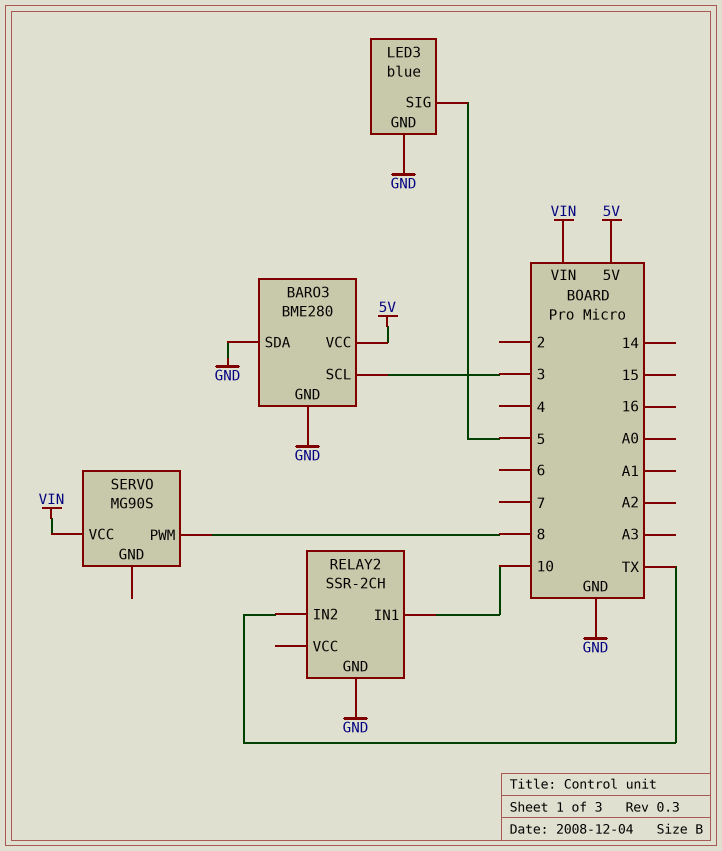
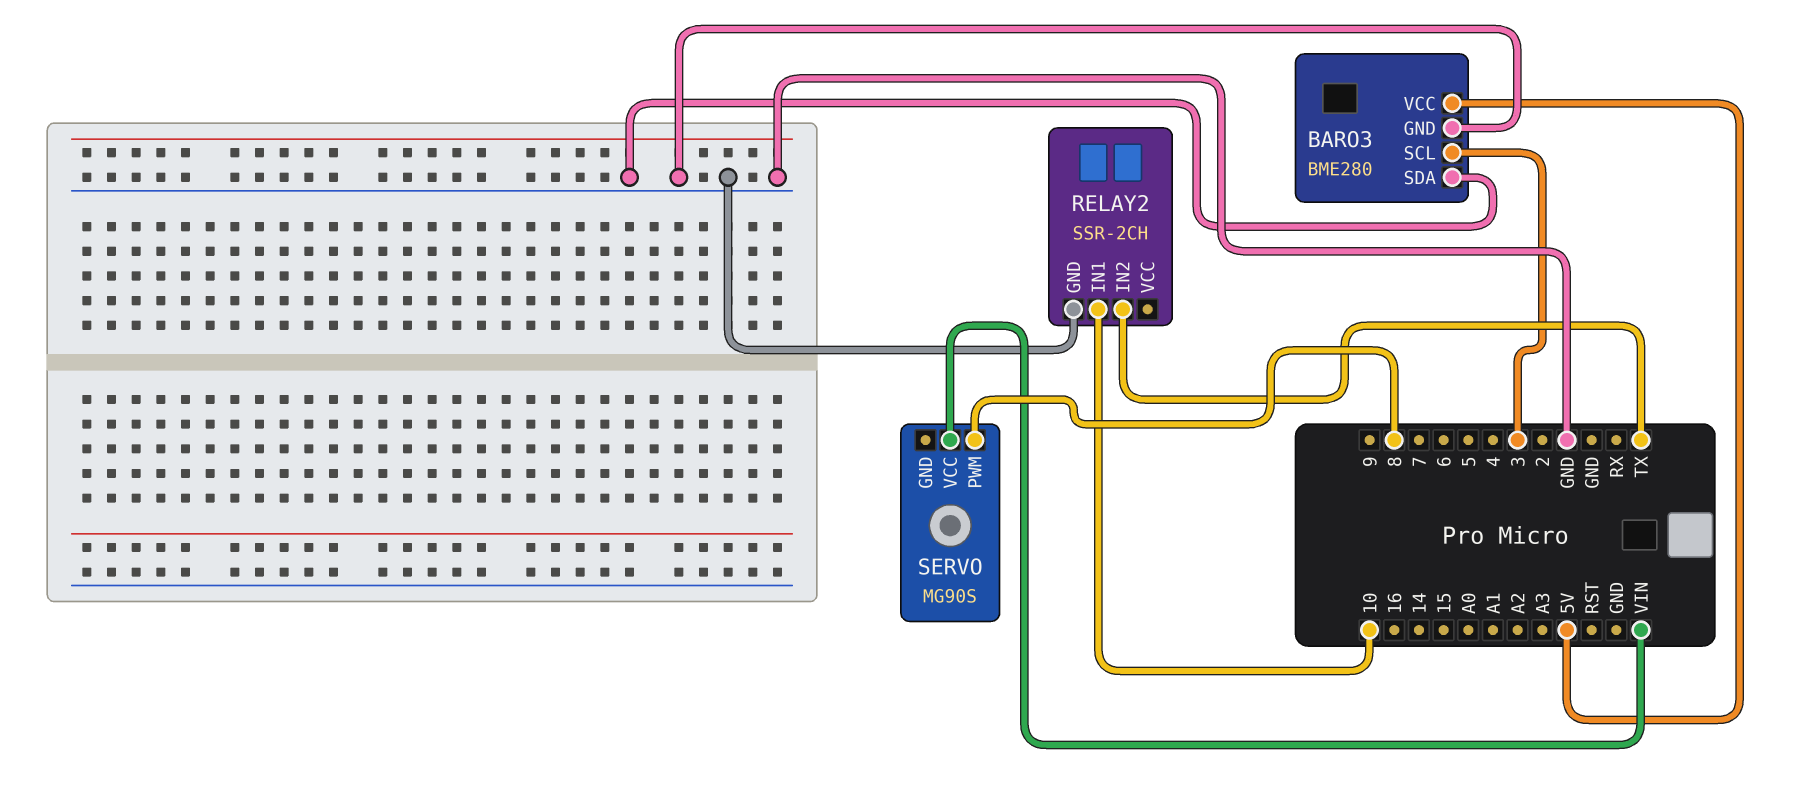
LED3: blue -> none
LED3 pin GND: GND -> none
LED3 pin SIG: 5 -> none

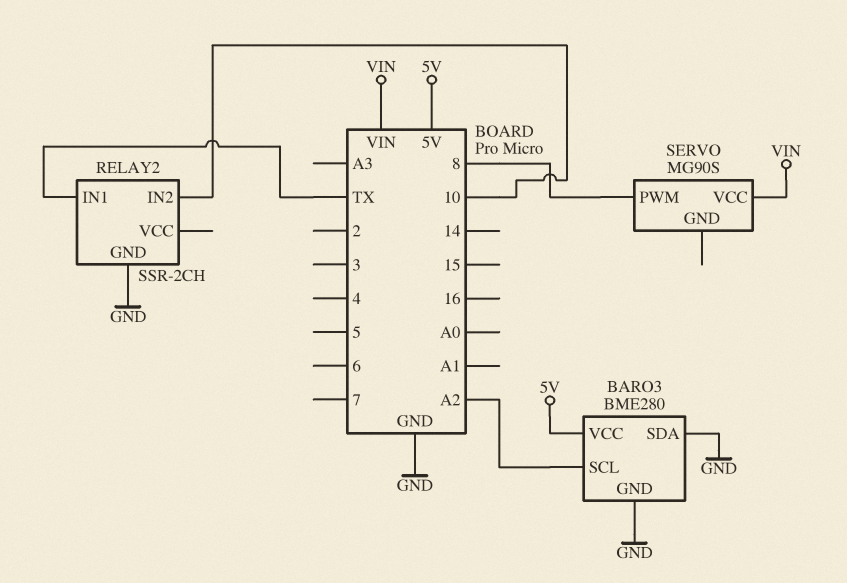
BARO3 pin SCL: 3 -> A2
RELAY2 pin IN1: 10 -> TX
RELAY2 pin IN2: TX -> 10

